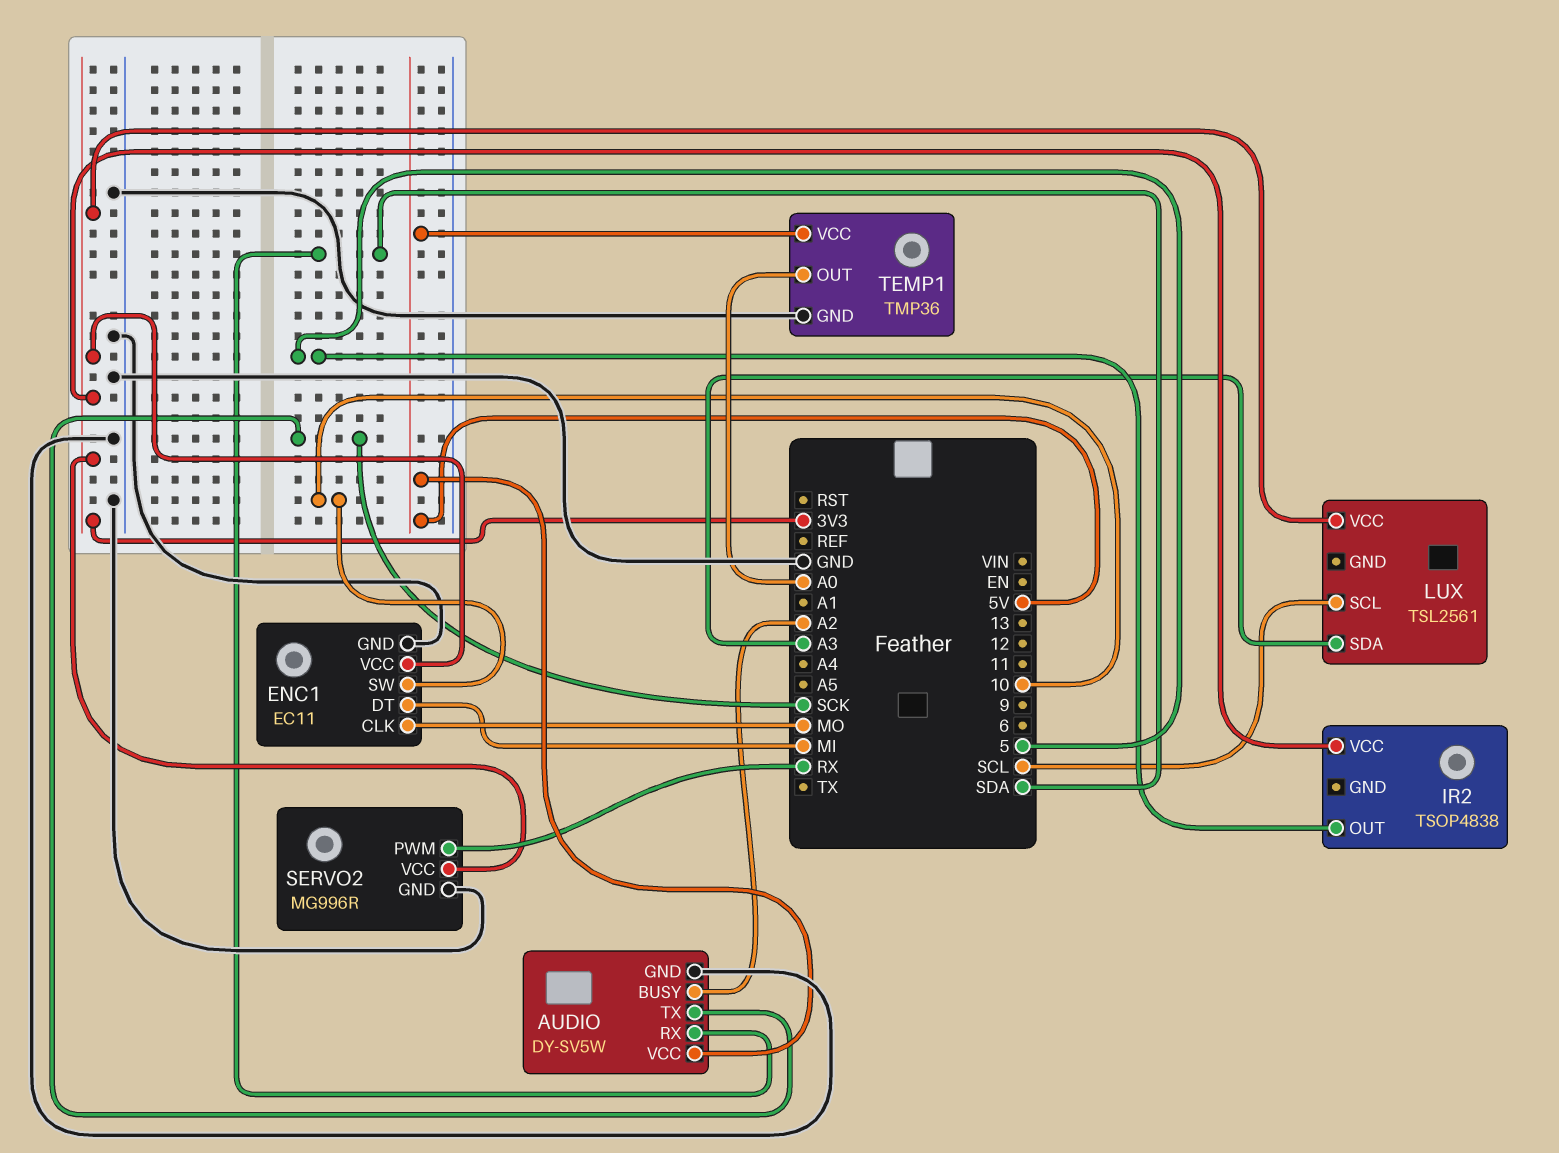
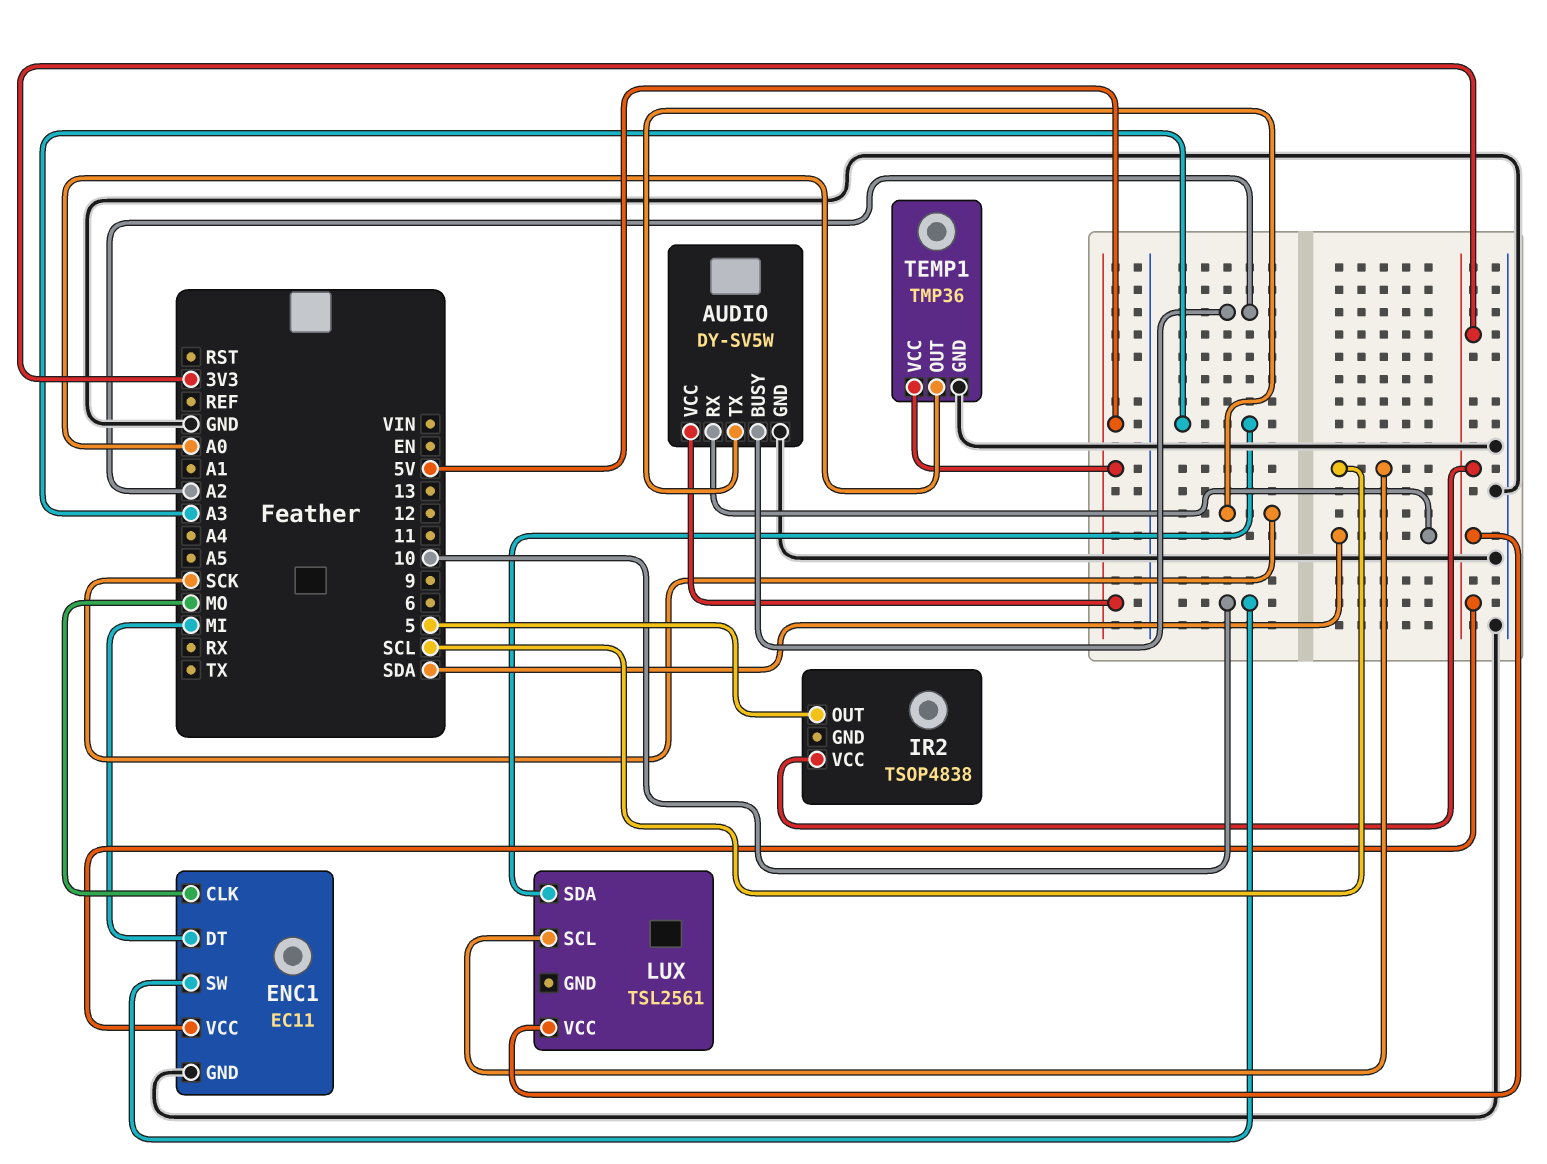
SERVO2: MG996R -> none
SERVO2 pin GND: GND -> none
SERVO2 pin PWM: RX -> none
SERVO2 pin VCC: 3V3 -> none

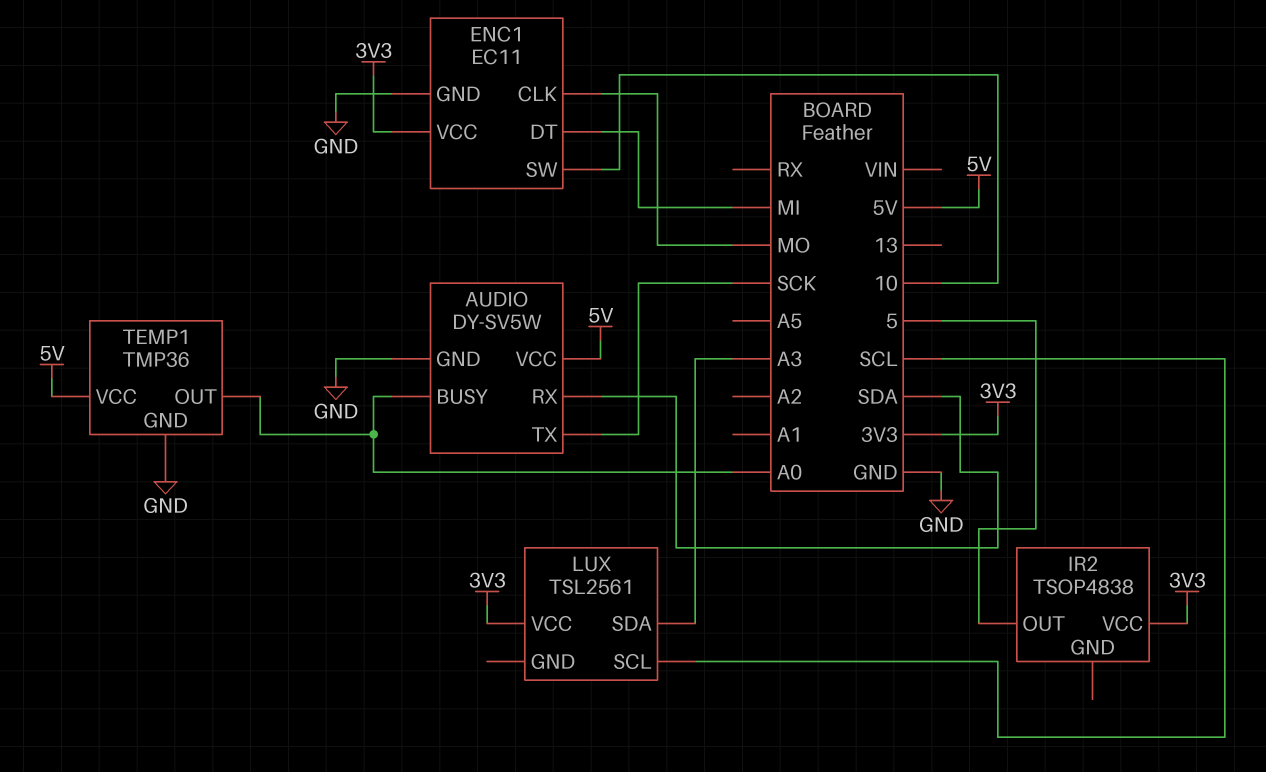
AUDIO pin BUSY: A2 -> A0

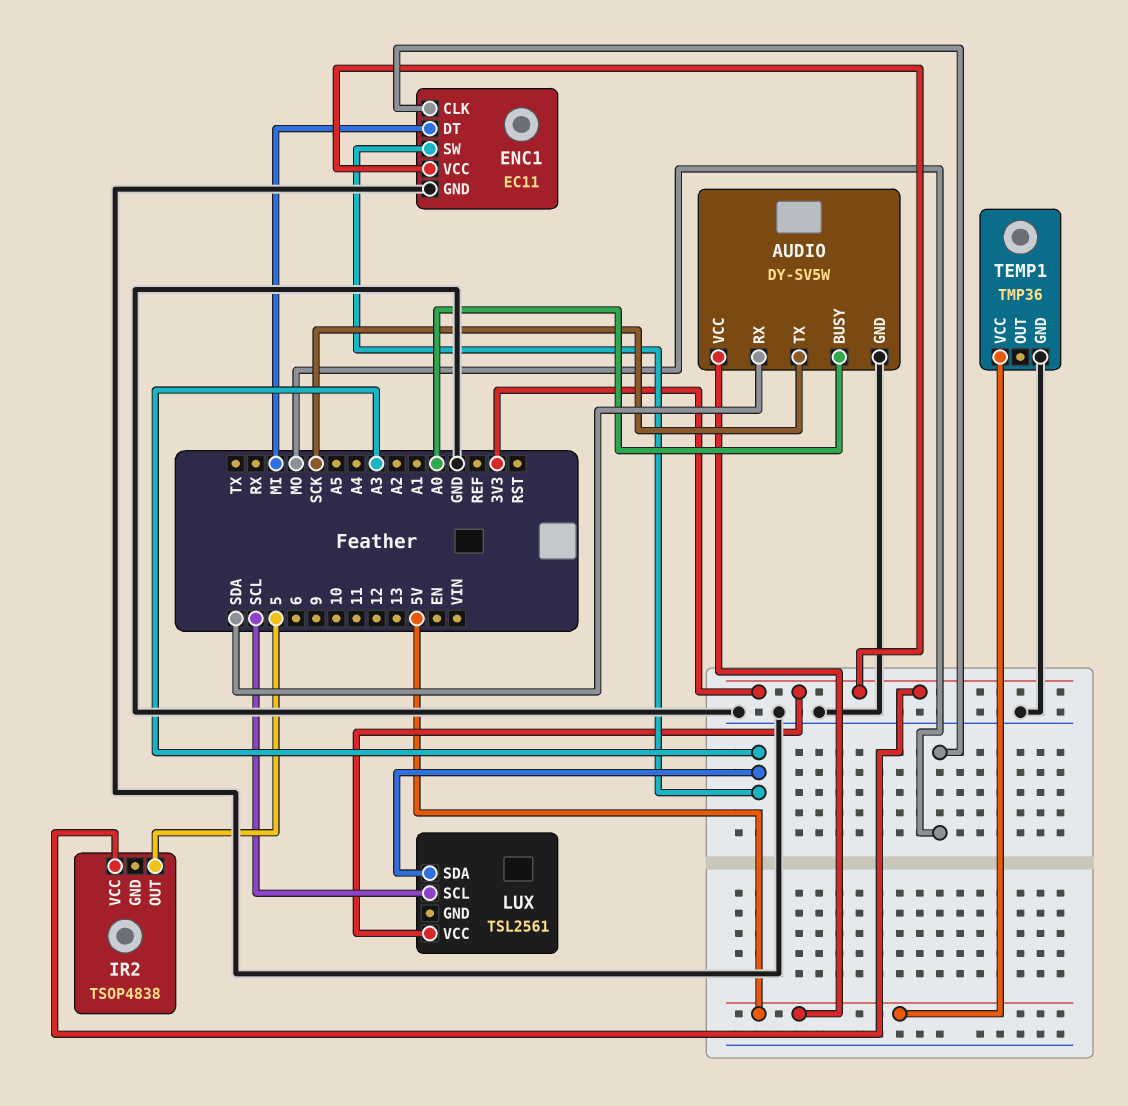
ENC1 pin SW: 10 -> A3
TEMP1 pin OUT: A0 -> none

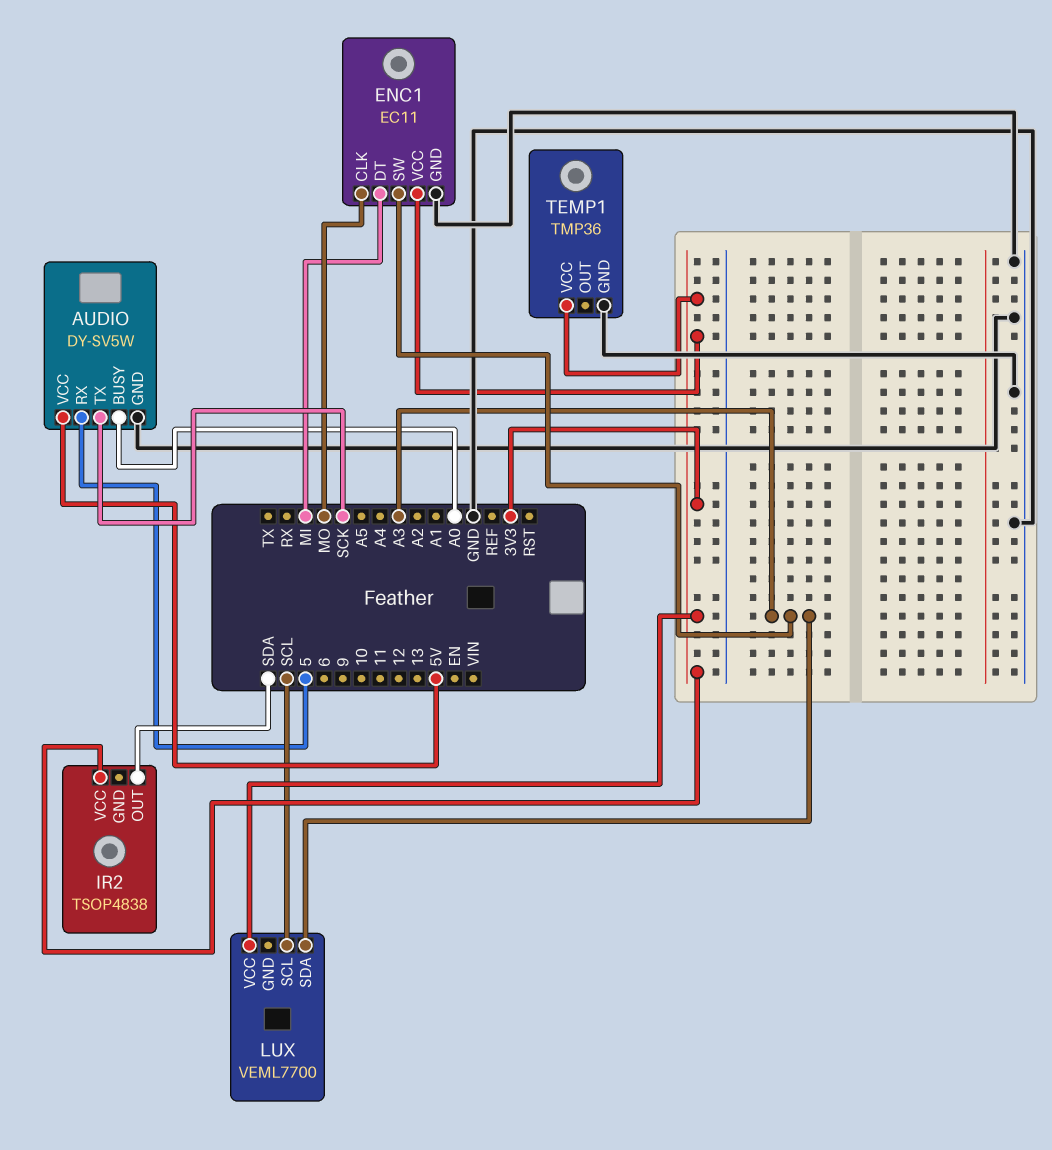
AUDIO pin RX: SDA -> 5
IR2 pin OUT: 5 -> SDA
LUX: TSL2561 -> VEML7700
TEMP1 pin VCC: 5V -> 3V3

